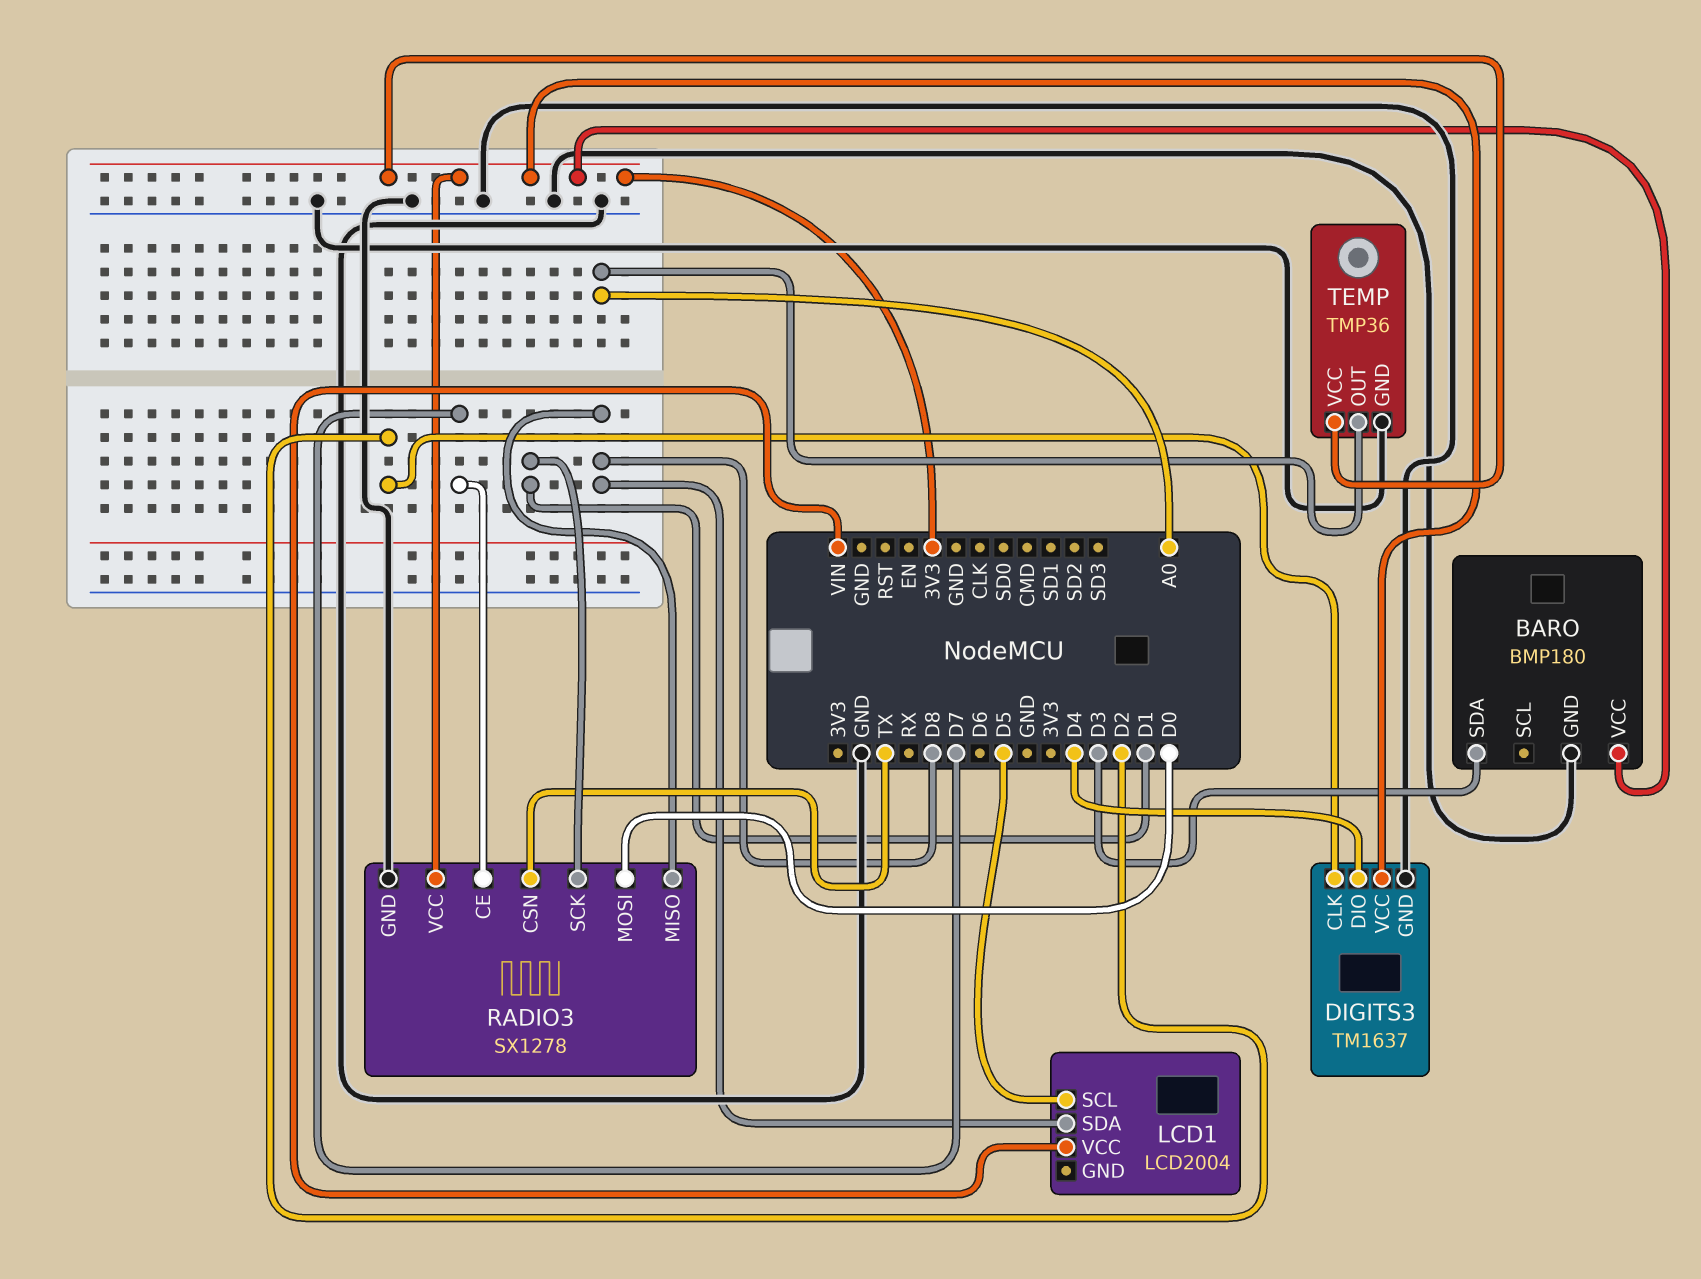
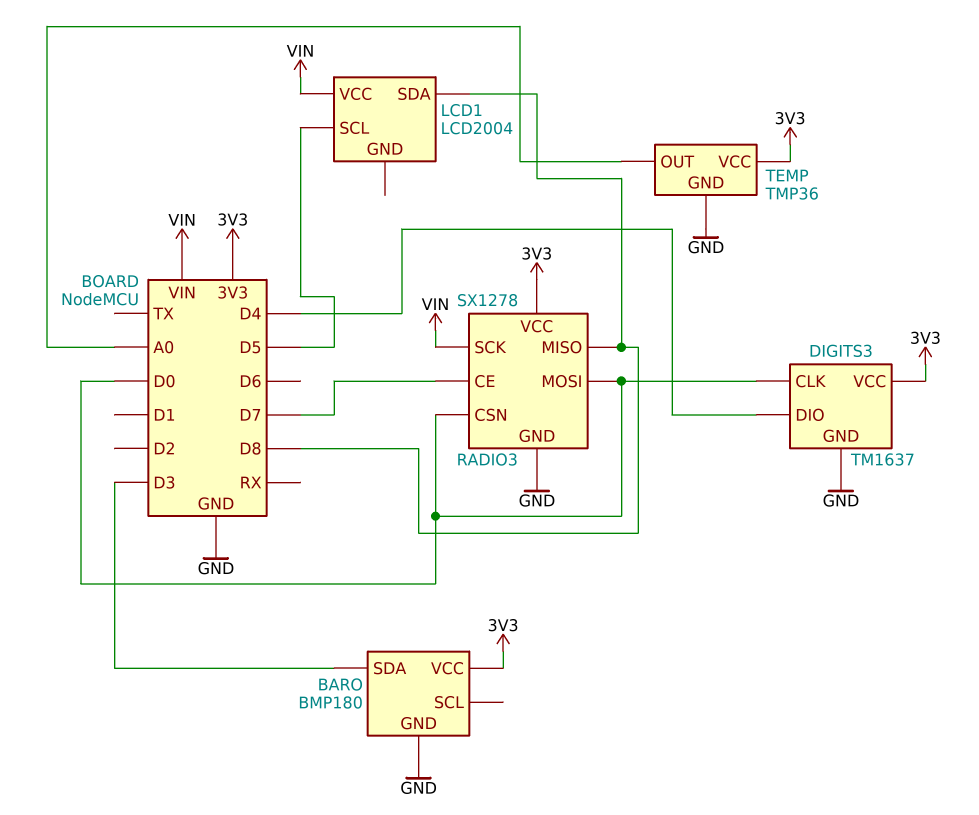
DIGITS3 pin CLK: D2 -> D0
RADIO3 pin CSN: TX -> D0
RADIO3 pin SCK: D1 -> VIN

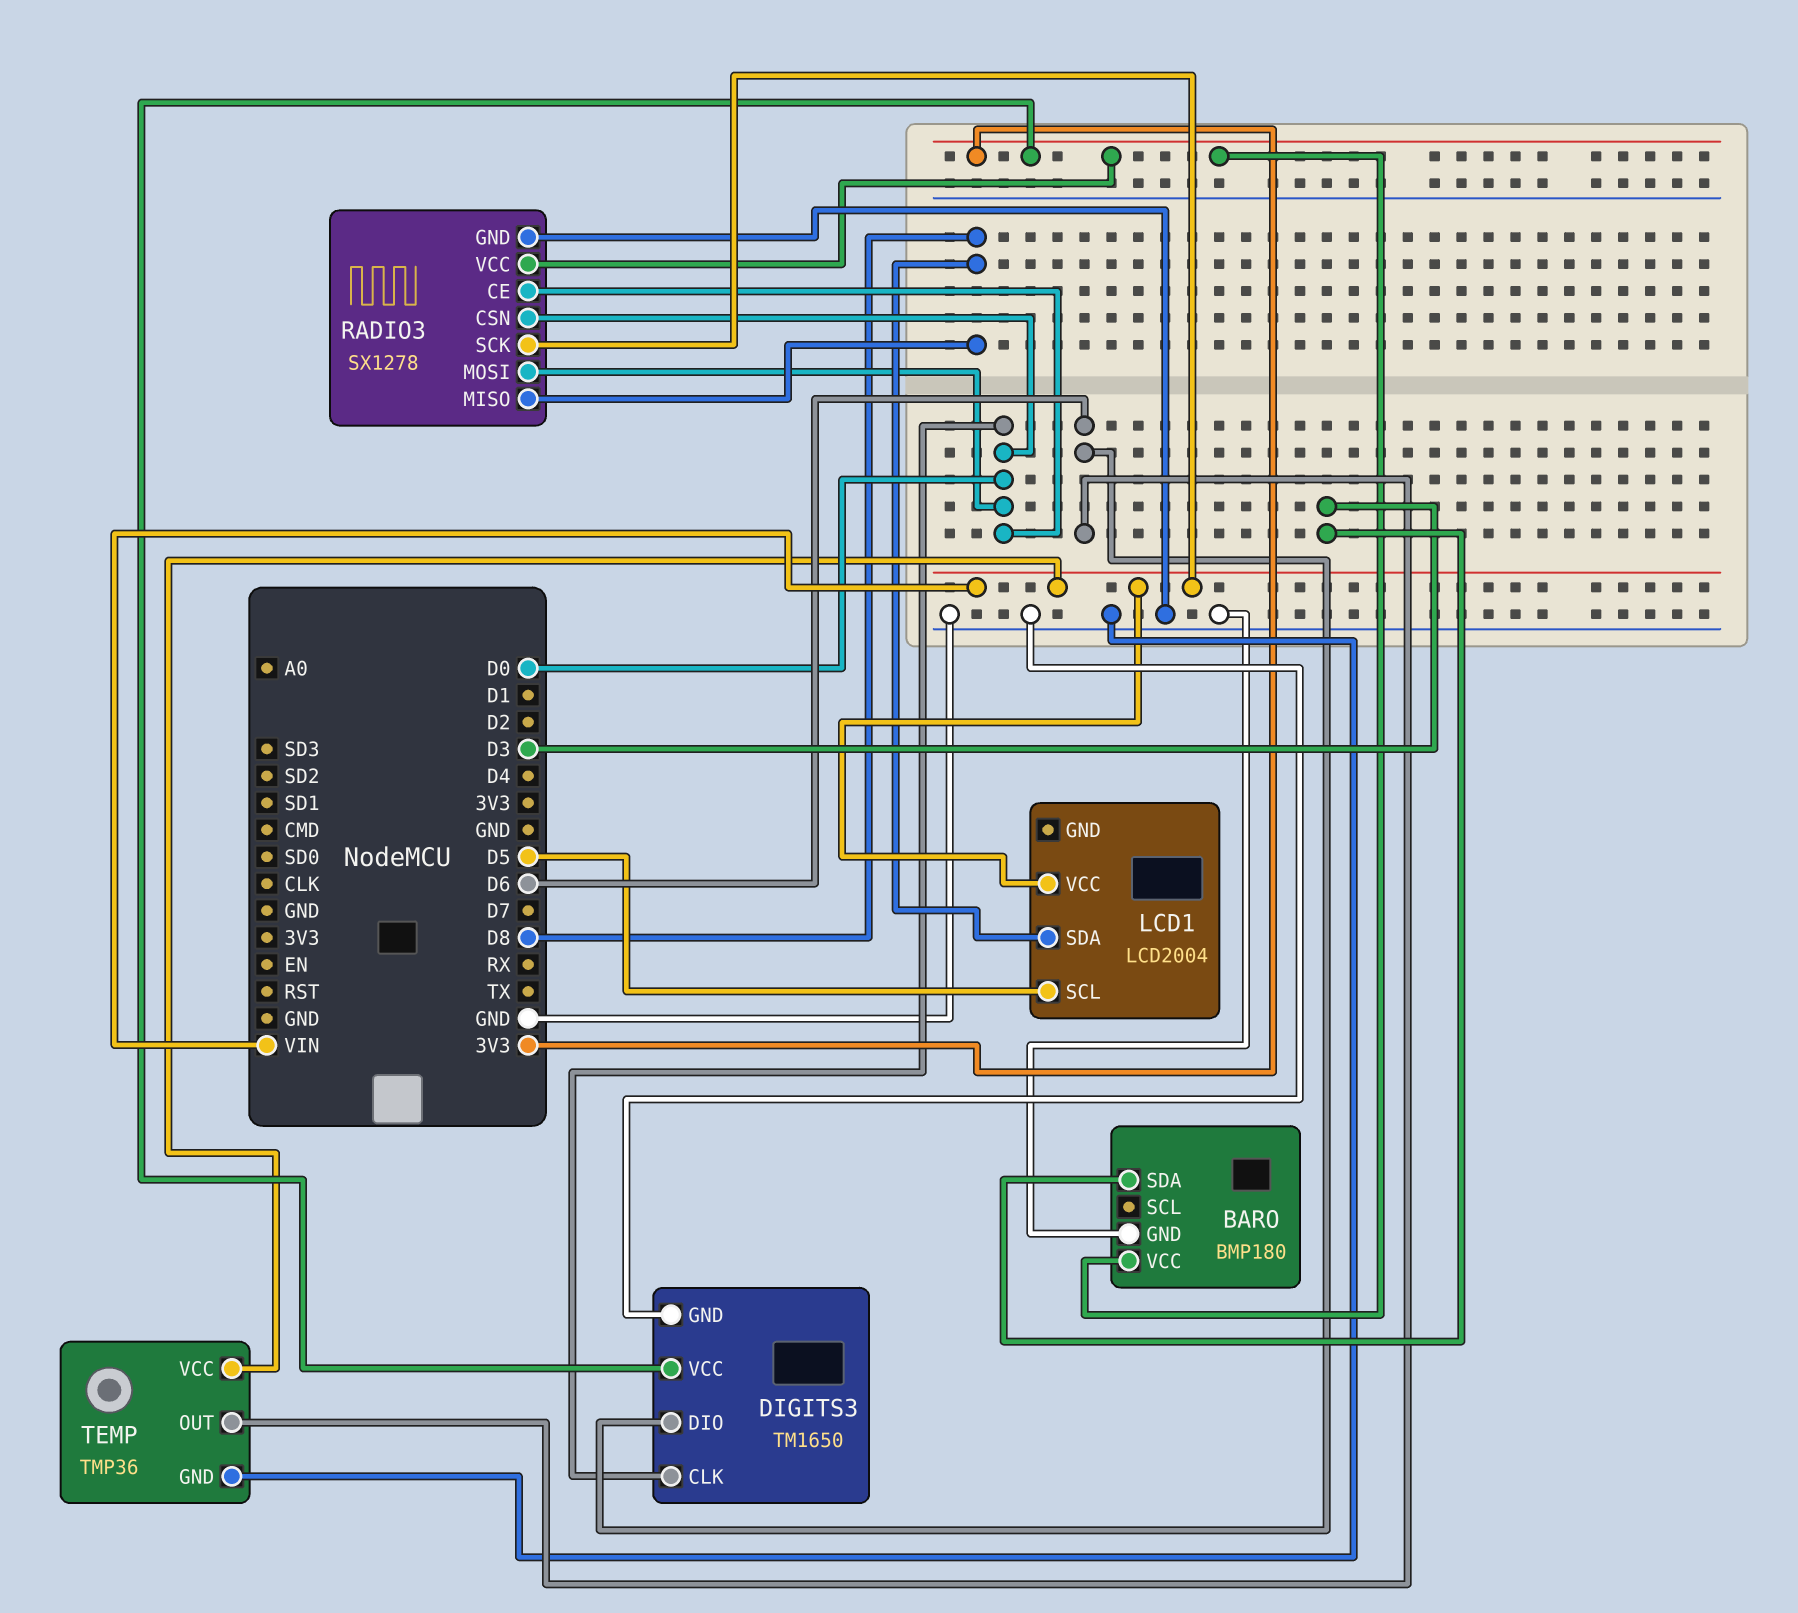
DIGITS3: TM1637 -> TM1650
DIGITS3 pin DIO: D4 -> D6
RADIO3 pin CE: D7 -> D0
TEMP pin OUT: A0 -> D6
TEMP pin VCC: 3V3 -> VIN

